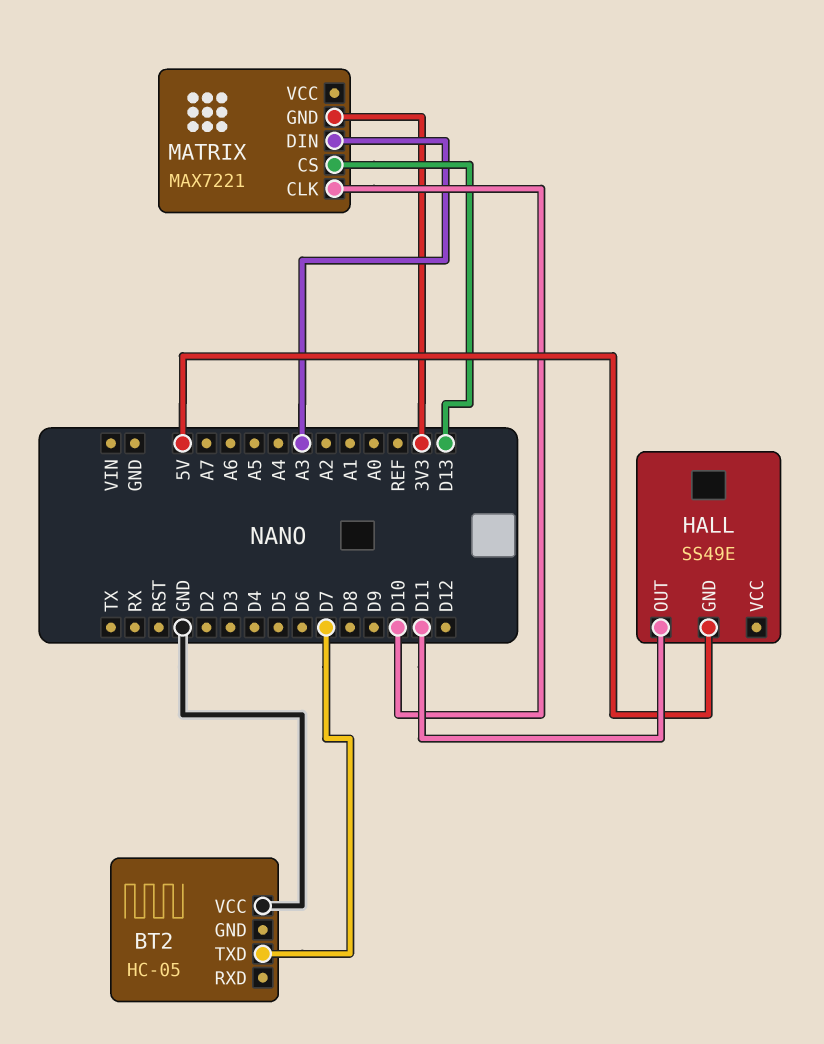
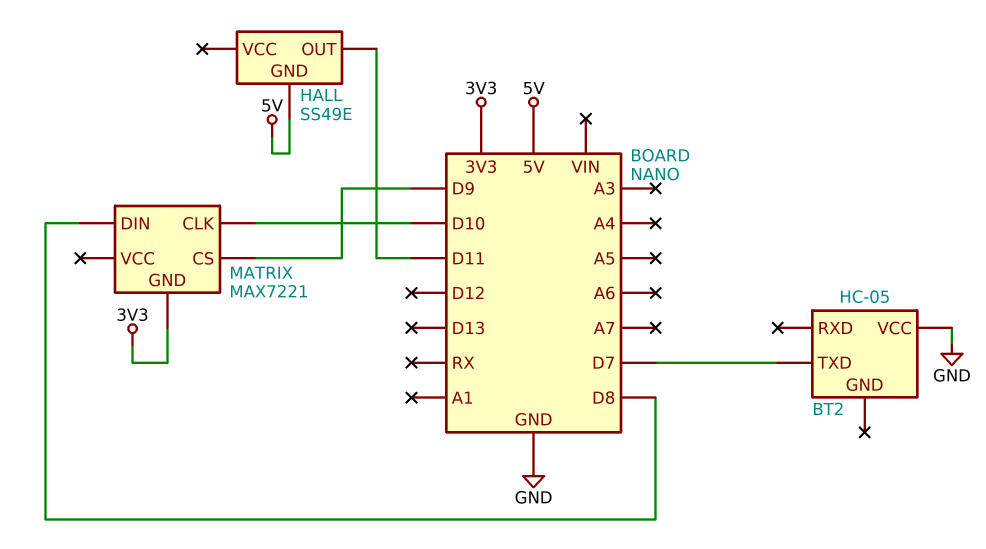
MATRIX pin CS: D13 -> D9
MATRIX pin DIN: A3 -> D8

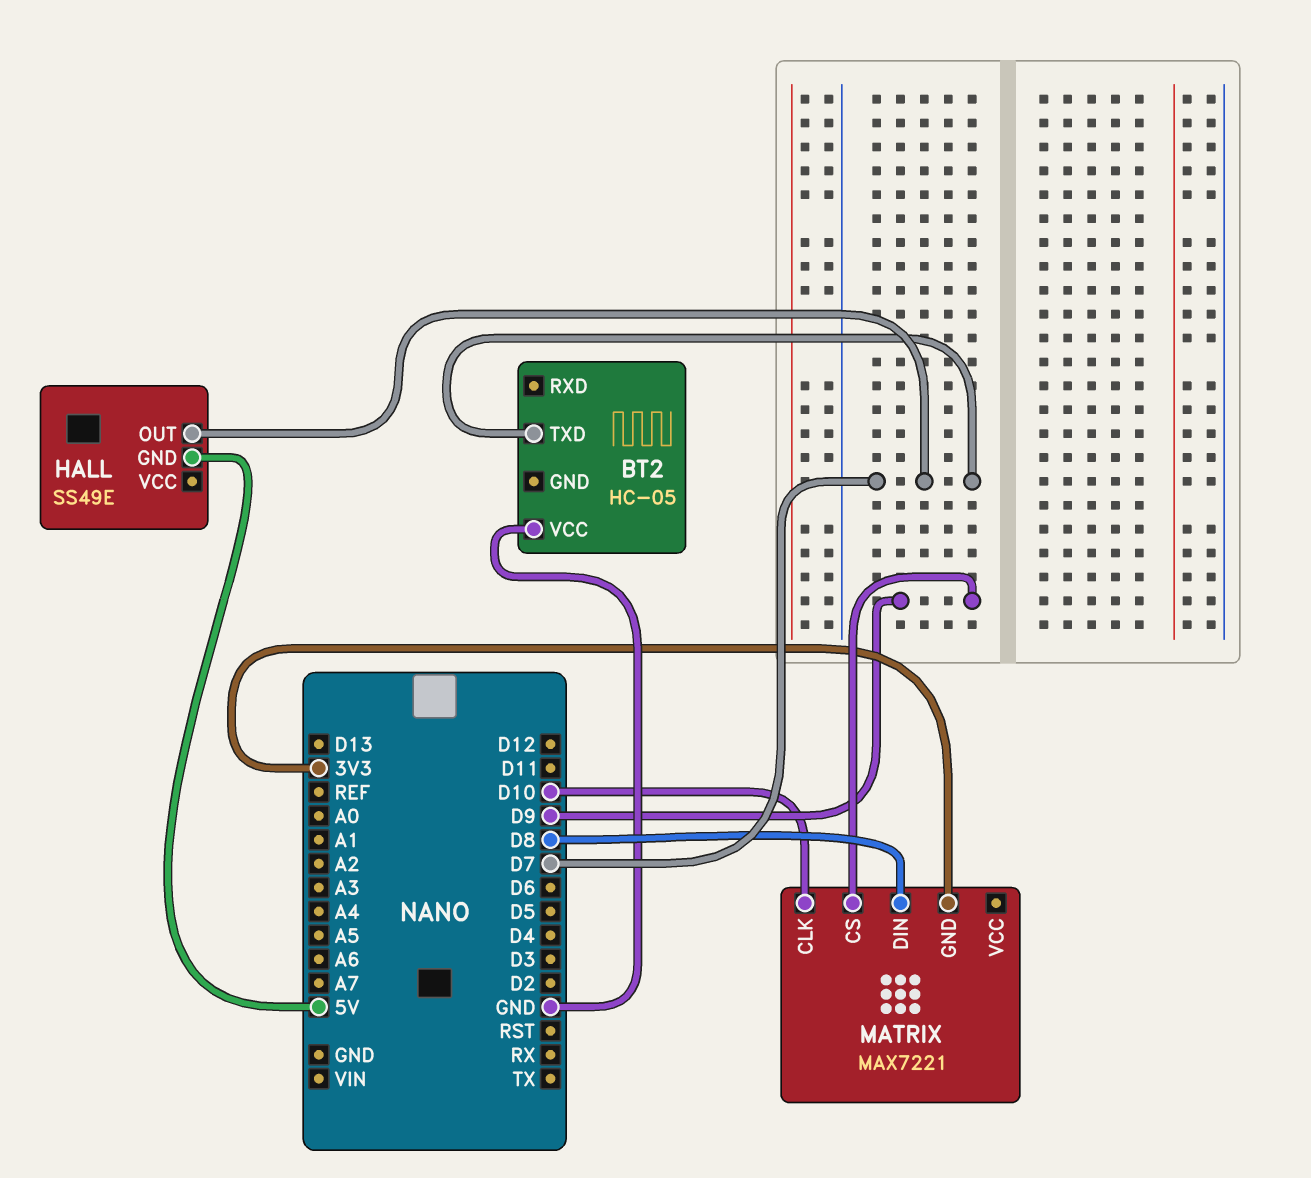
HALL pin OUT: D11 -> D7

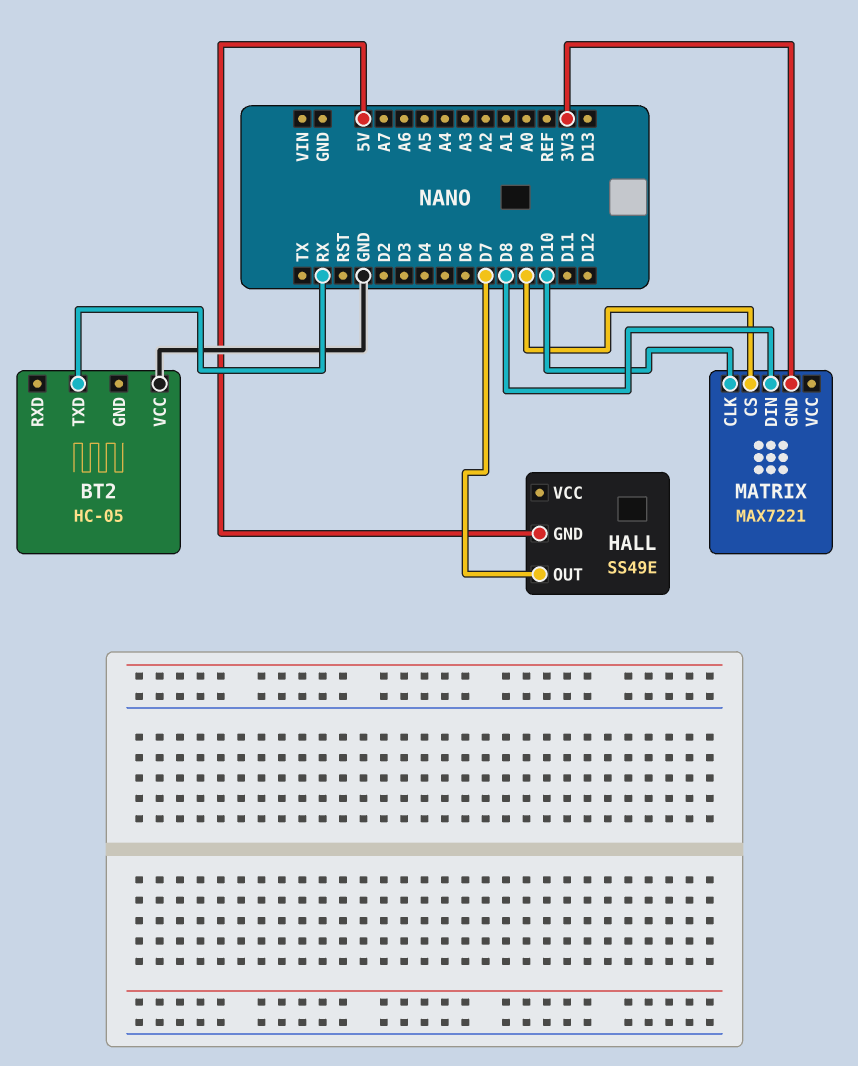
BT2 pin TXD: D7 -> RX

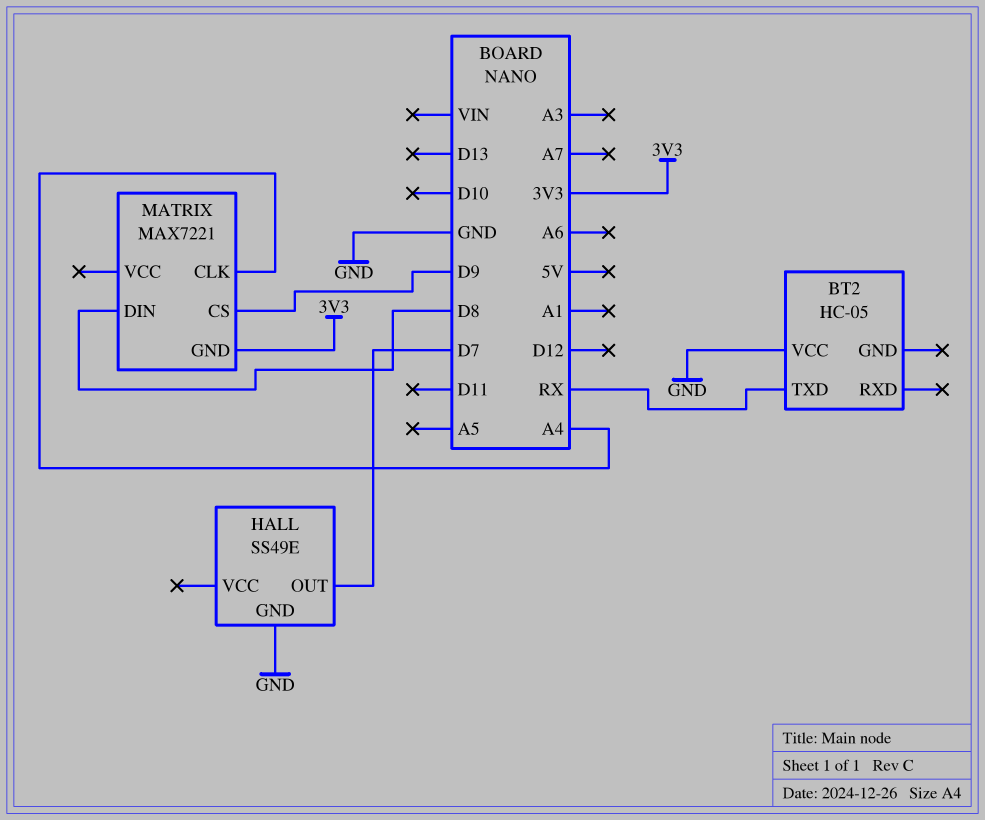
HALL pin GND: 5V -> GND
MATRIX pin CLK: D10 -> A4

